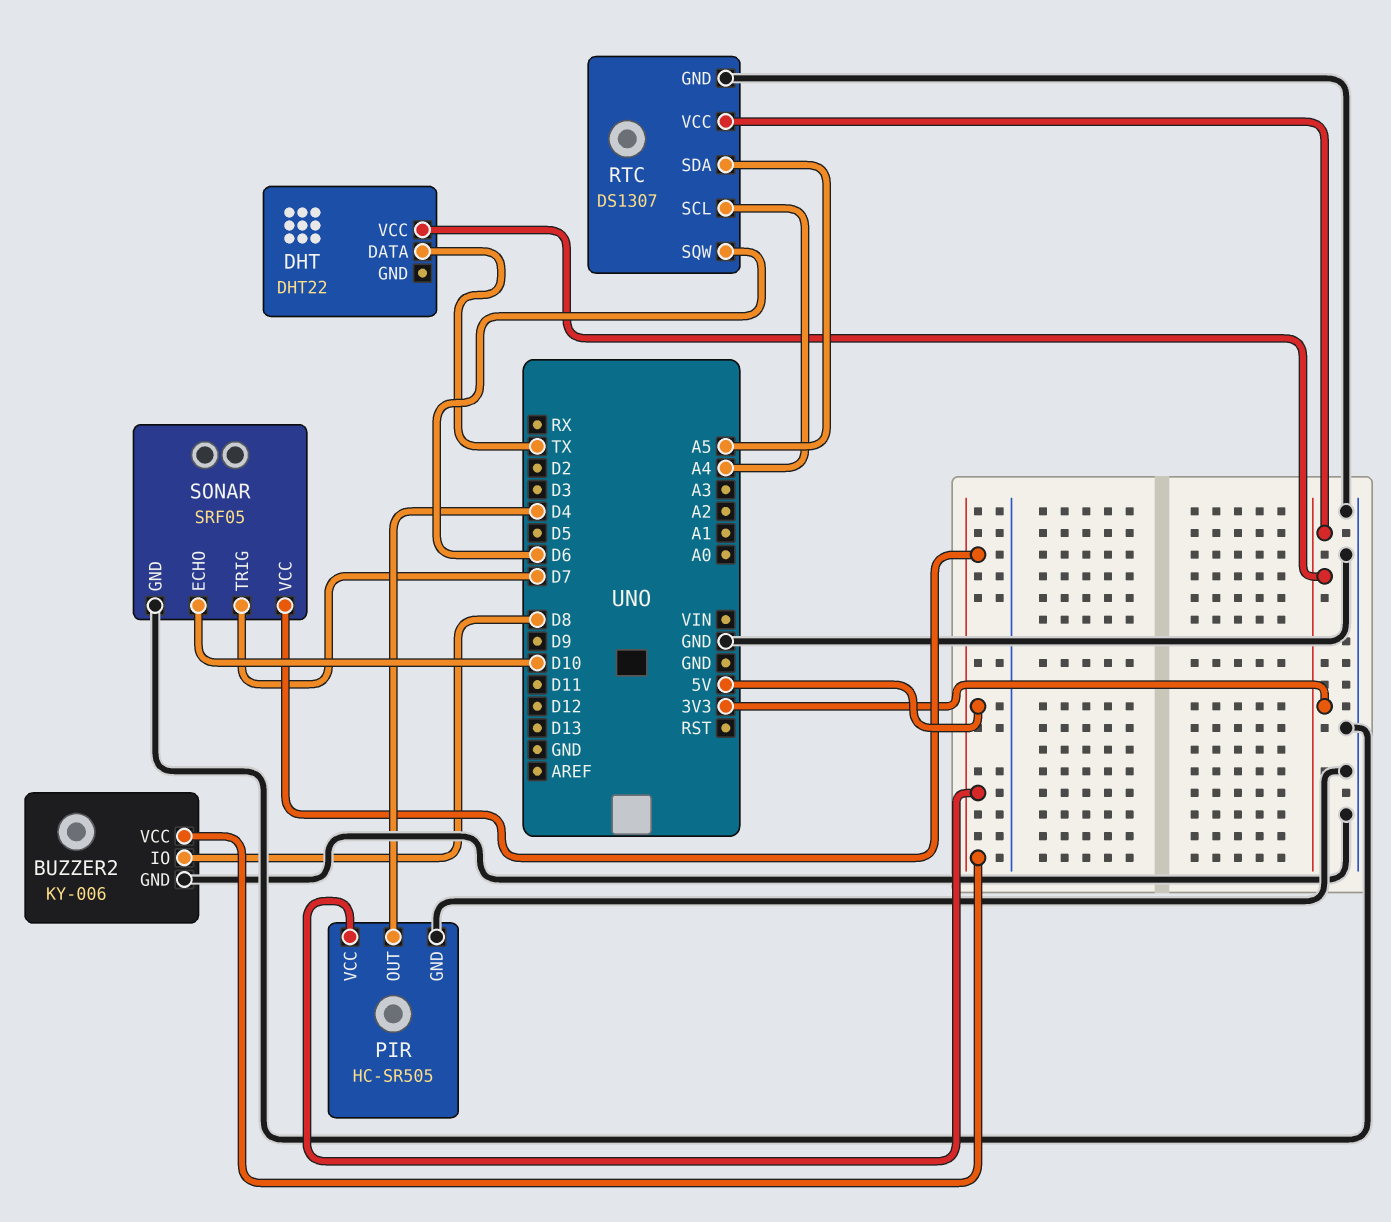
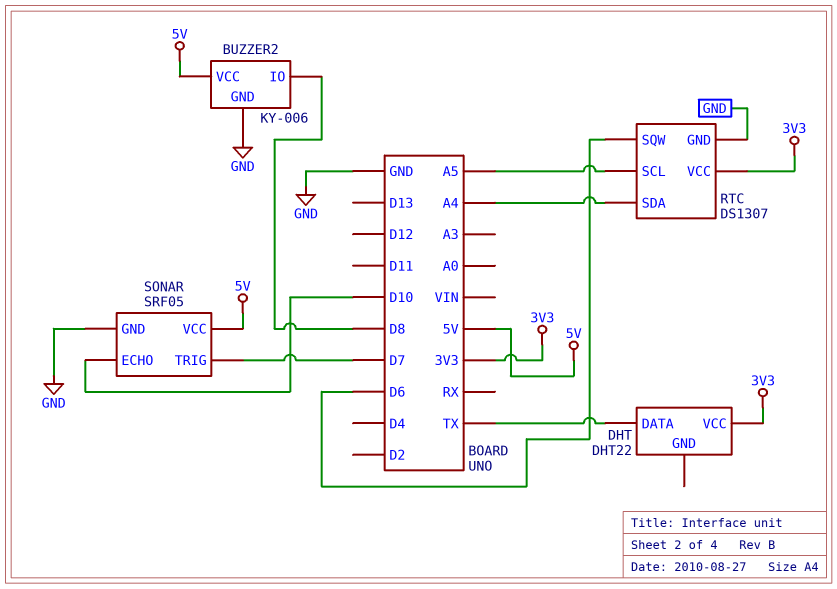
PIR: HC-SR505 -> none
PIR pin GND: GND -> none
PIR pin OUT: D4 -> none
PIR pin VCC: 5V -> none
RTC pin SCL: A4 -> A5
RTC pin SDA: A5 -> A4

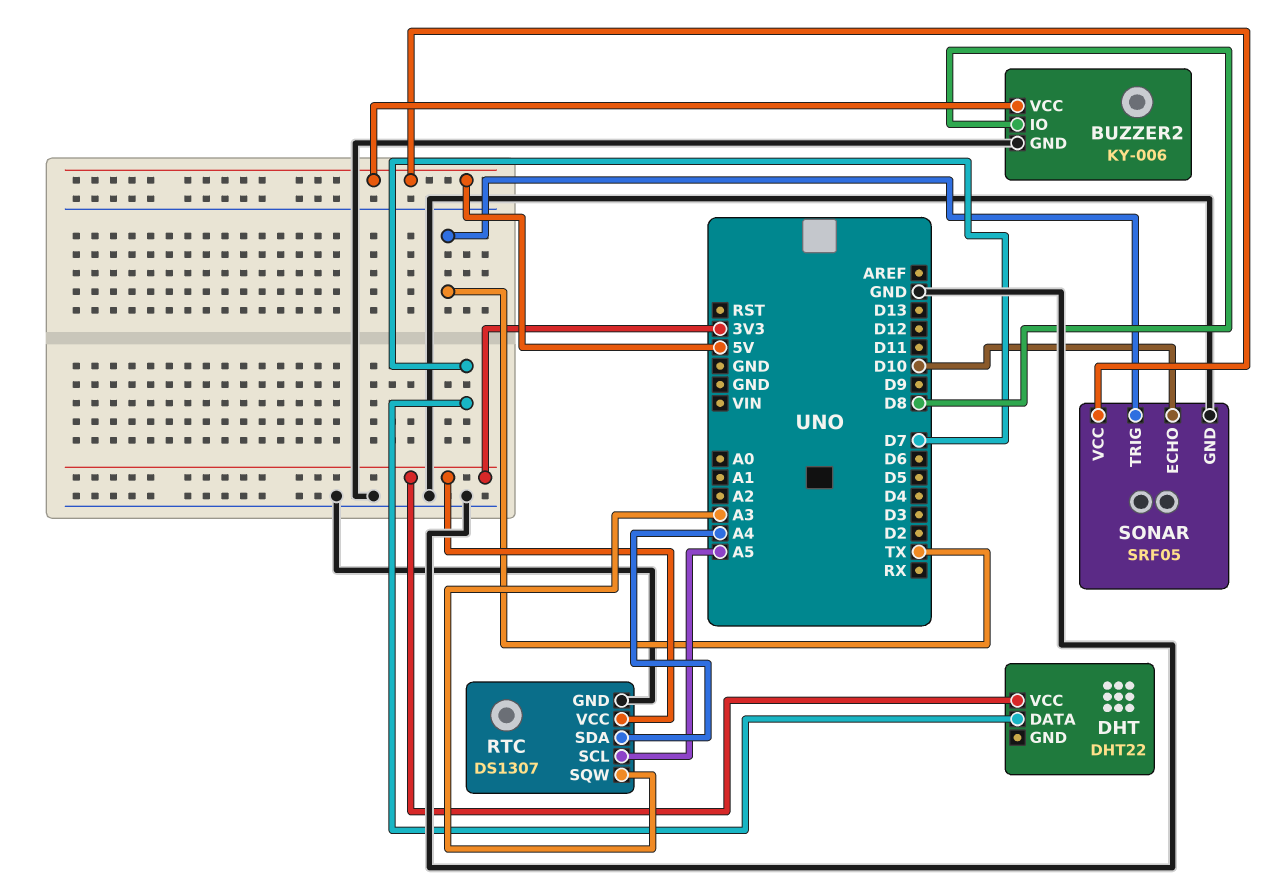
DHT pin DATA: TX -> D7
RTC pin SQW: D6 -> A3
SONAR pin TRIG: D7 -> TX

